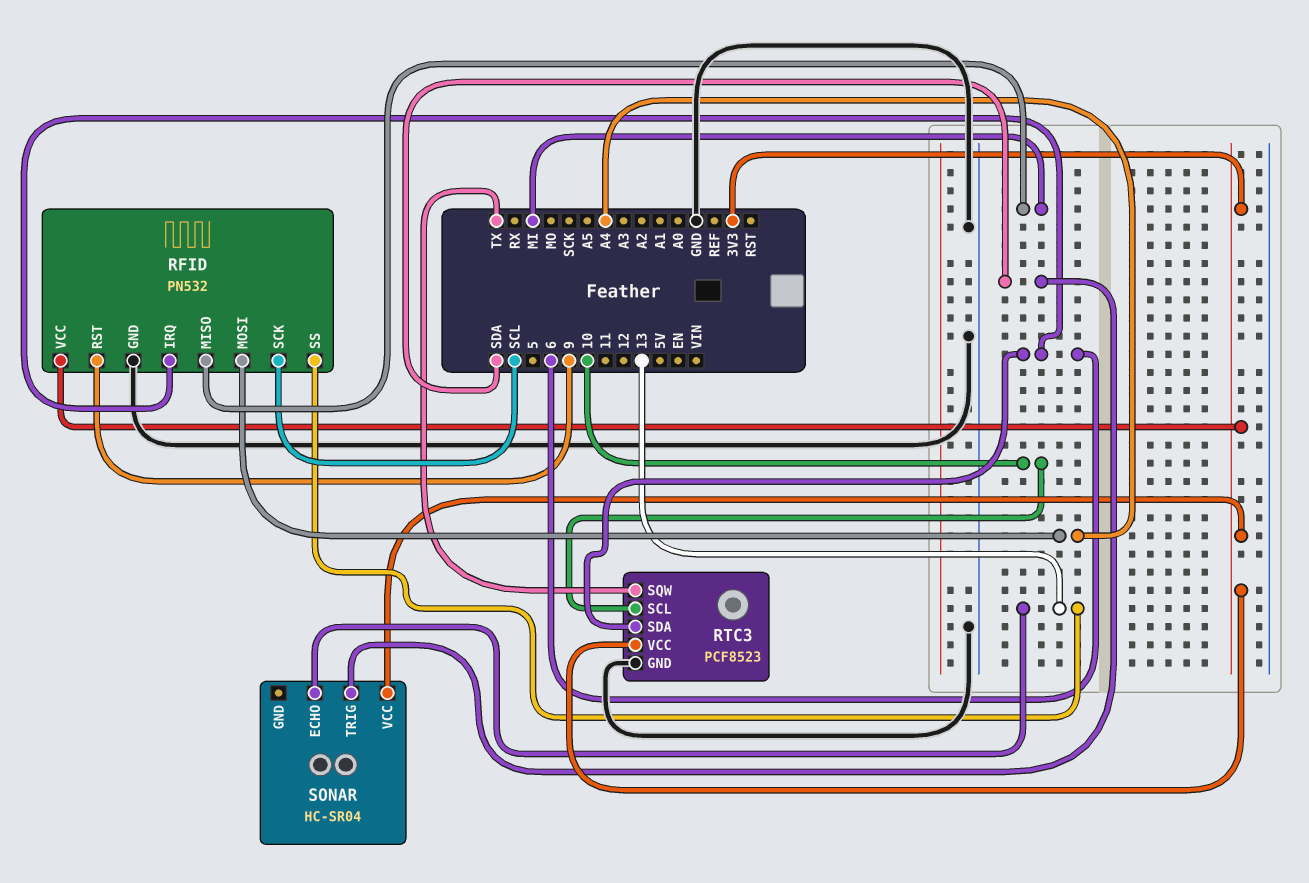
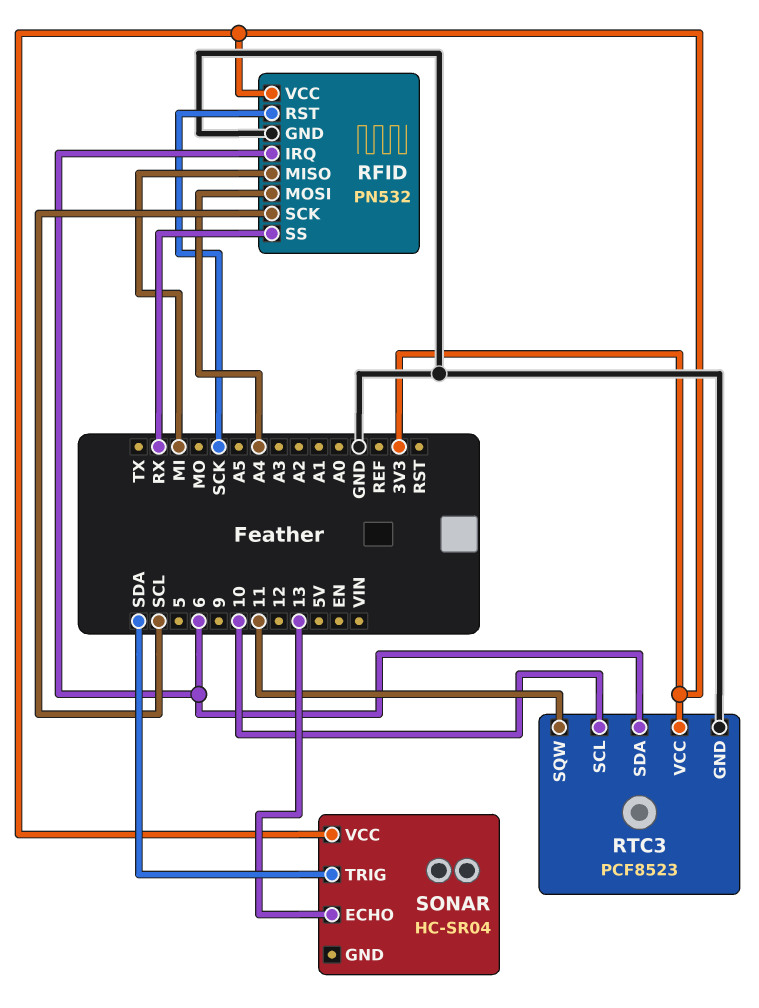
RFID pin RST: 9 -> SCK
RFID pin SS: 13 -> RX
RTC3 pin SQW: TX -> 11

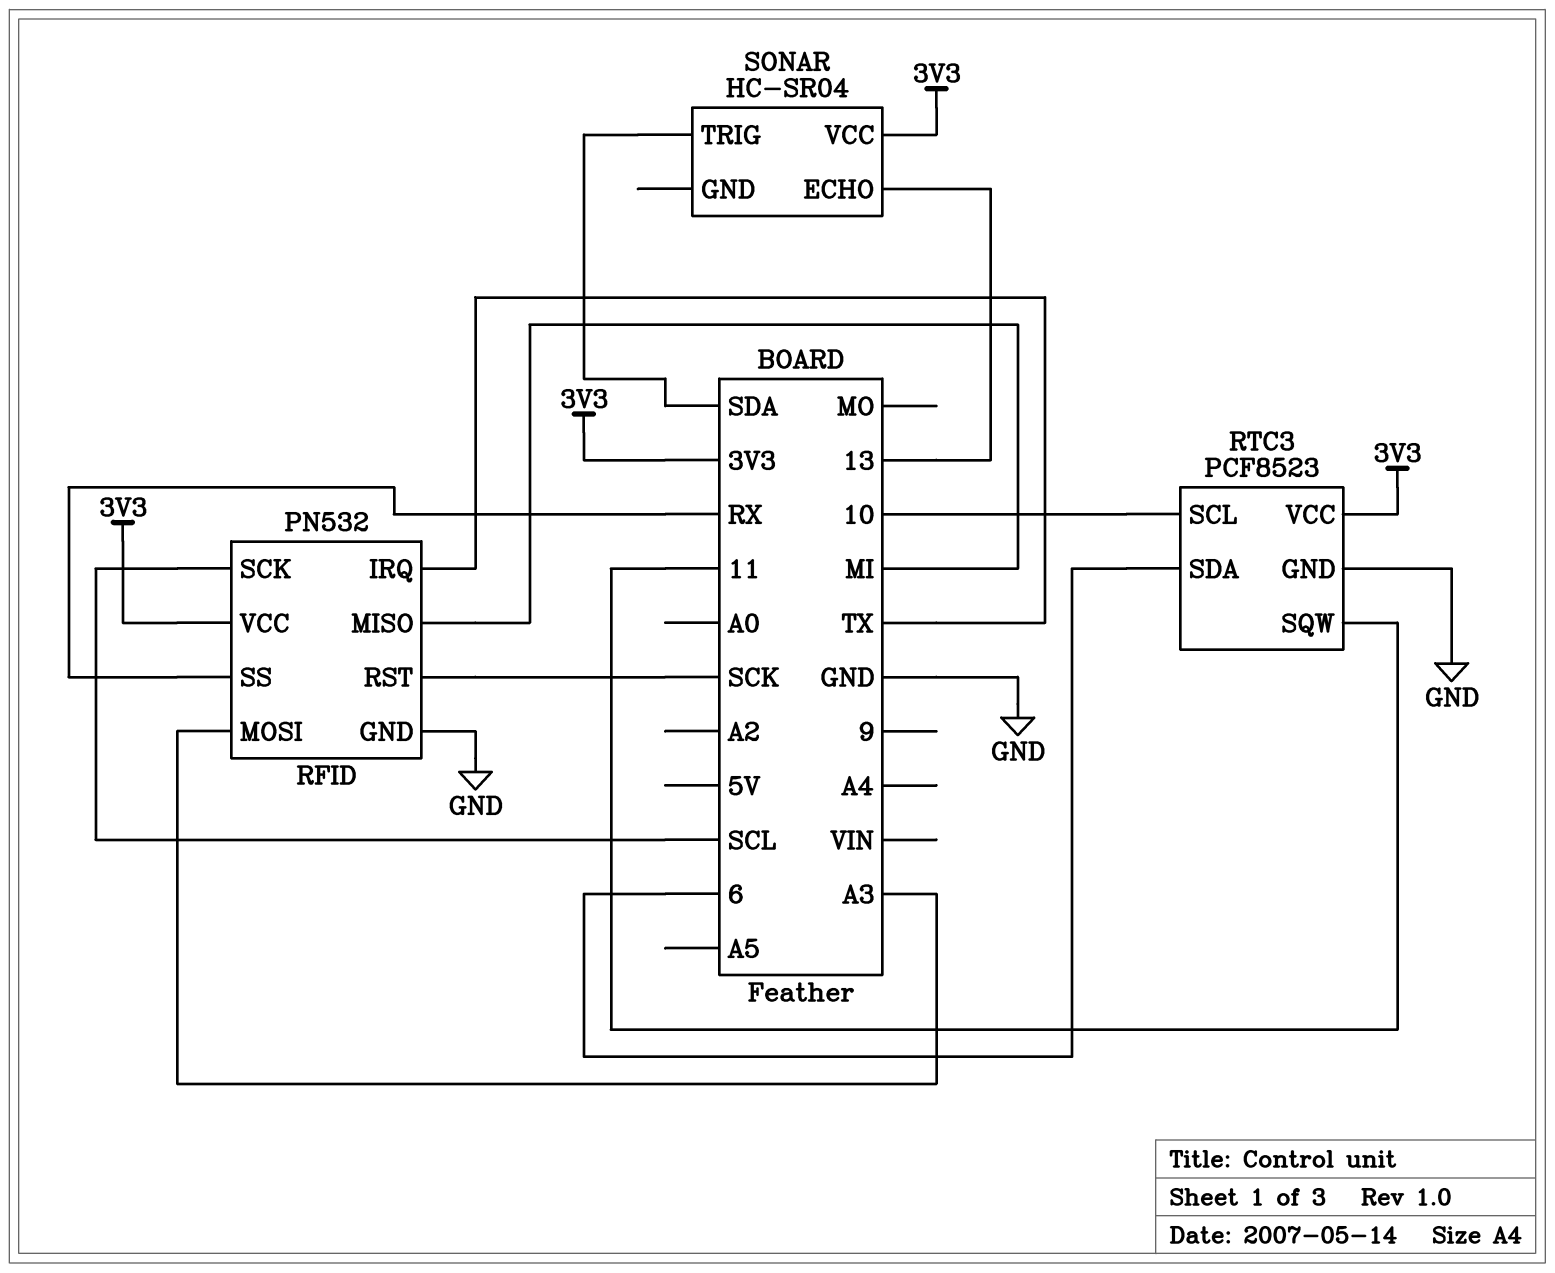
RFID pin IRQ: 6 -> TX
RFID pin MOSI: A4 -> A3

